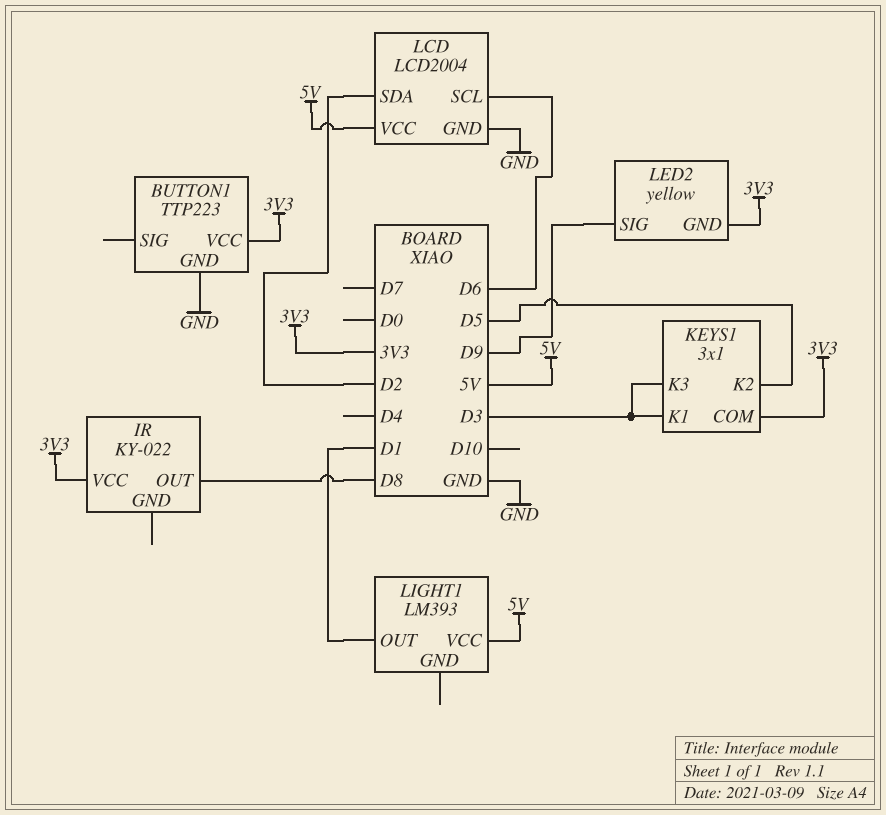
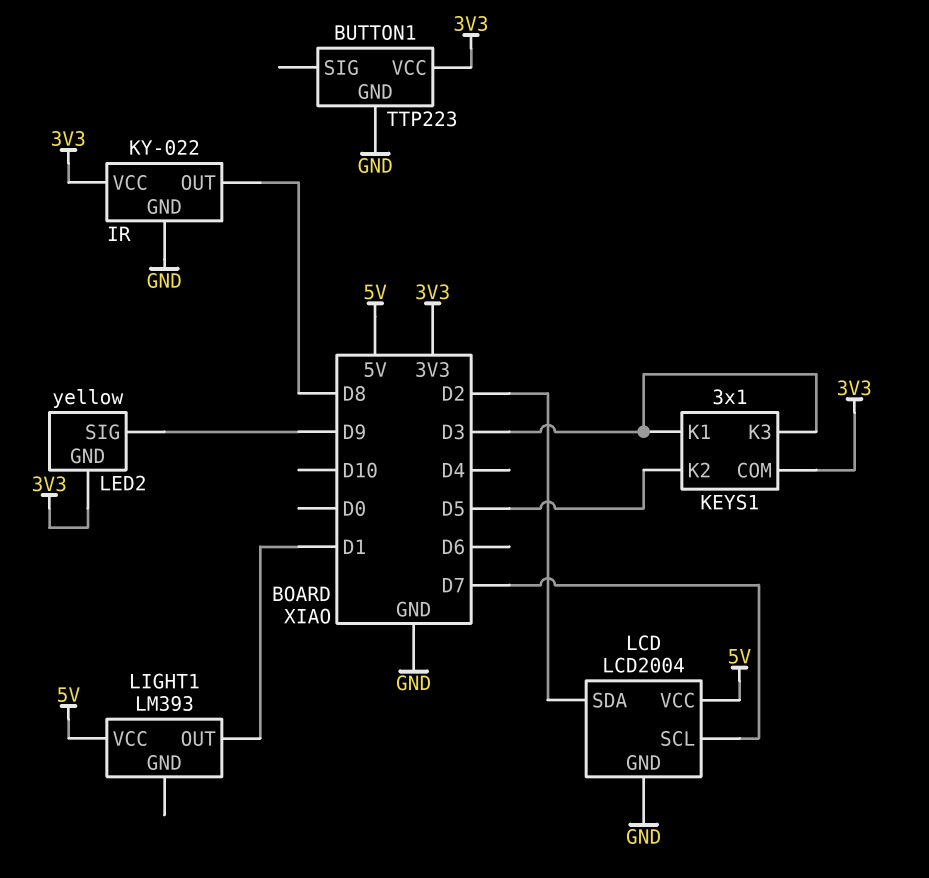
IR pin GND: none -> GND
LCD pin SCL: D6 -> D7

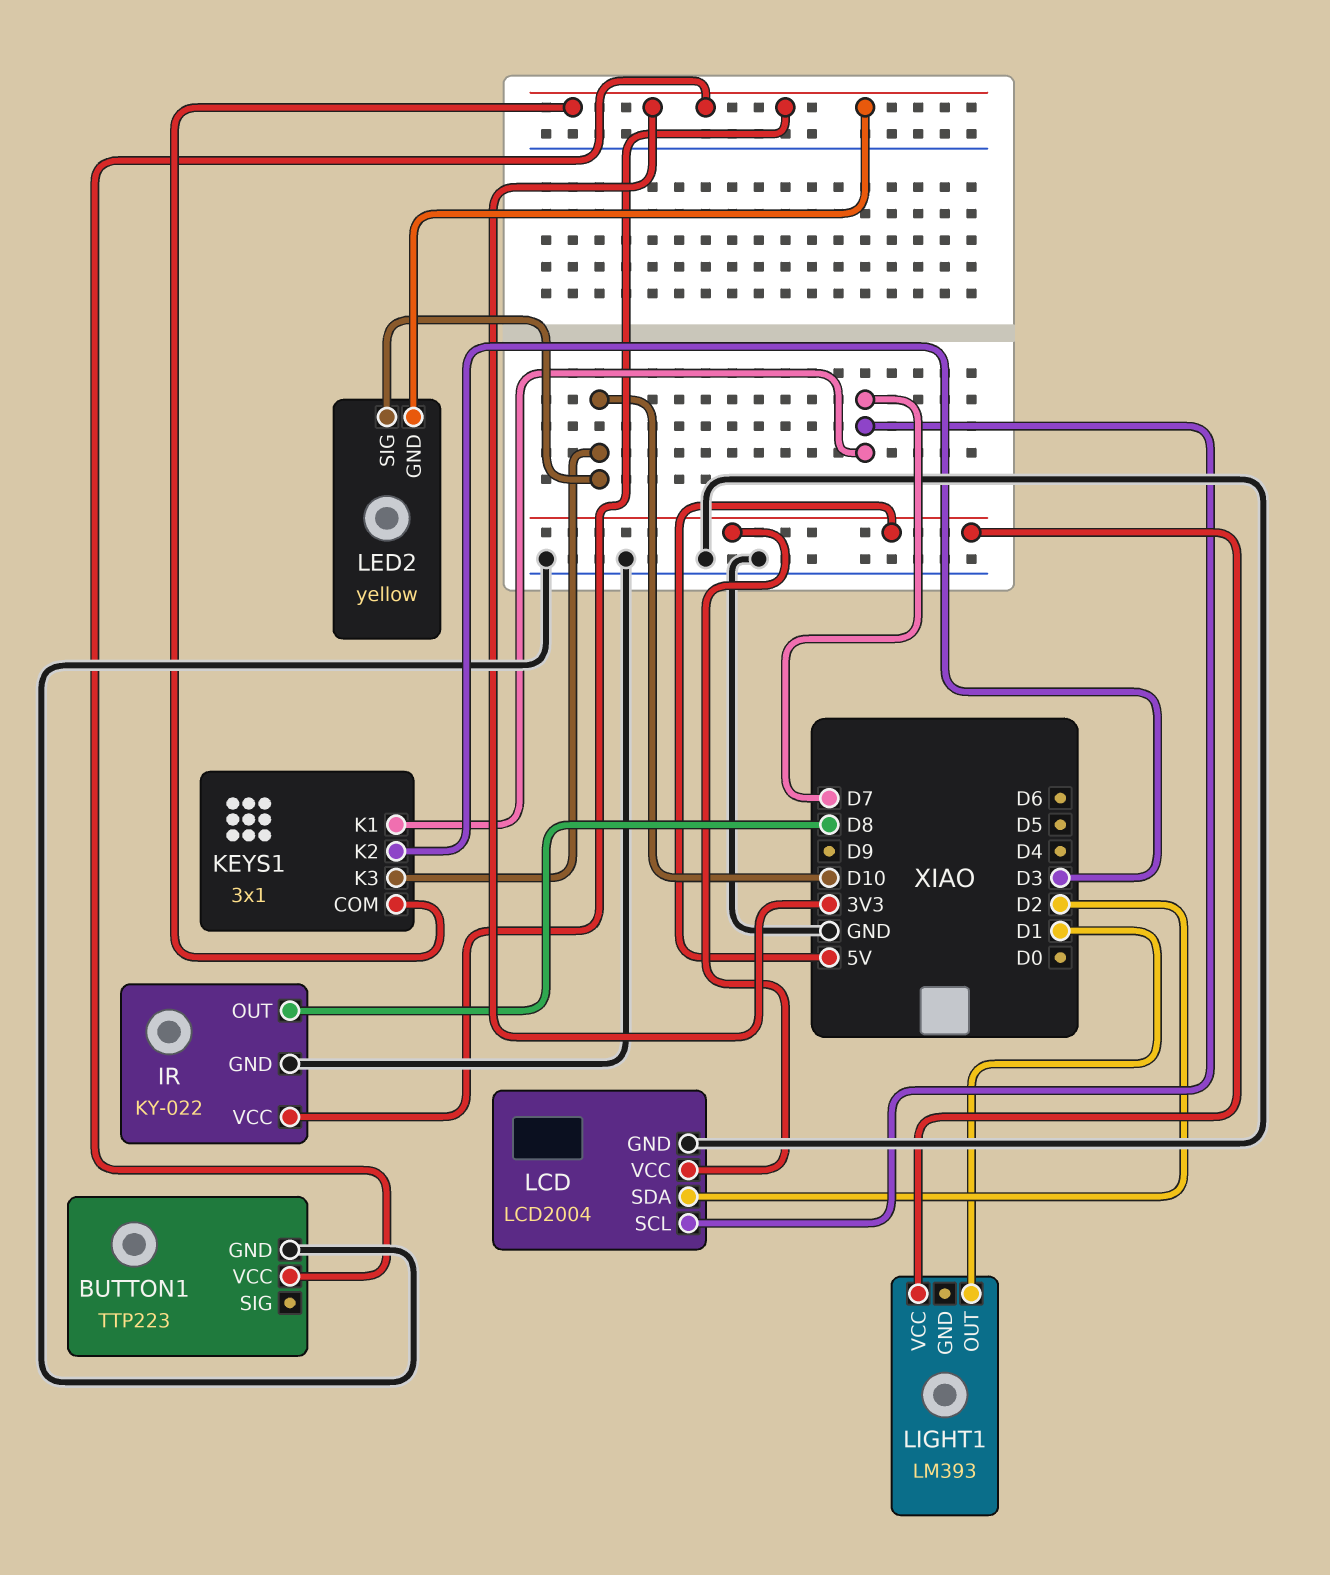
KEYS1 pin K1: D3 -> D7
KEYS1 pin K2: D5 -> D3
KEYS1 pin K3: D3 -> D10
LED2 pin SIG: D9 -> D10

